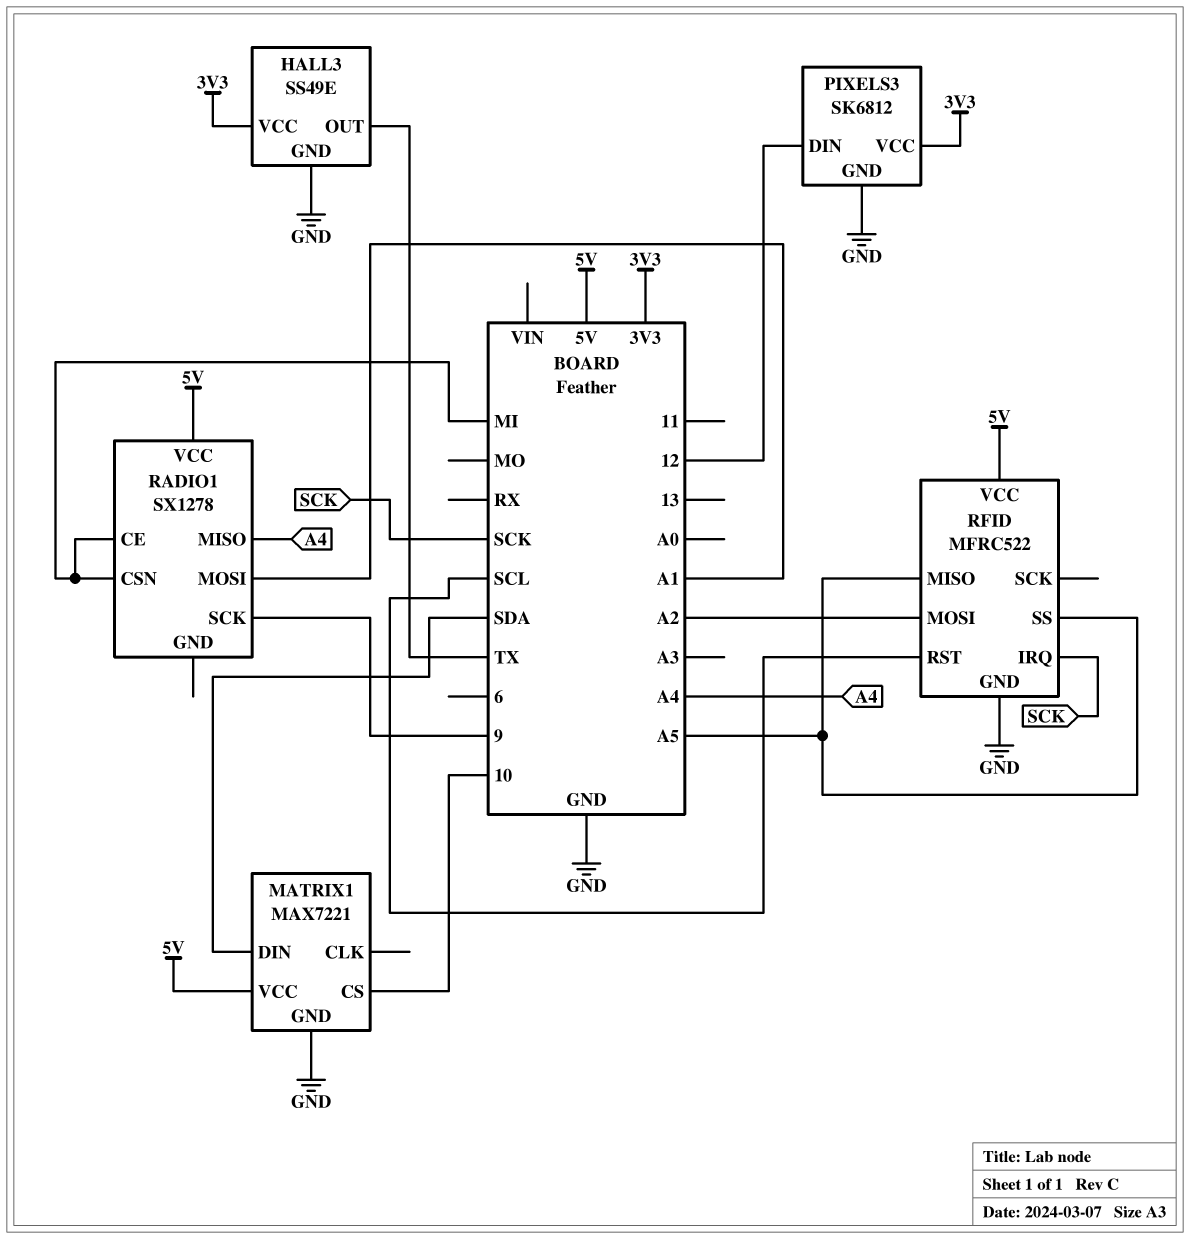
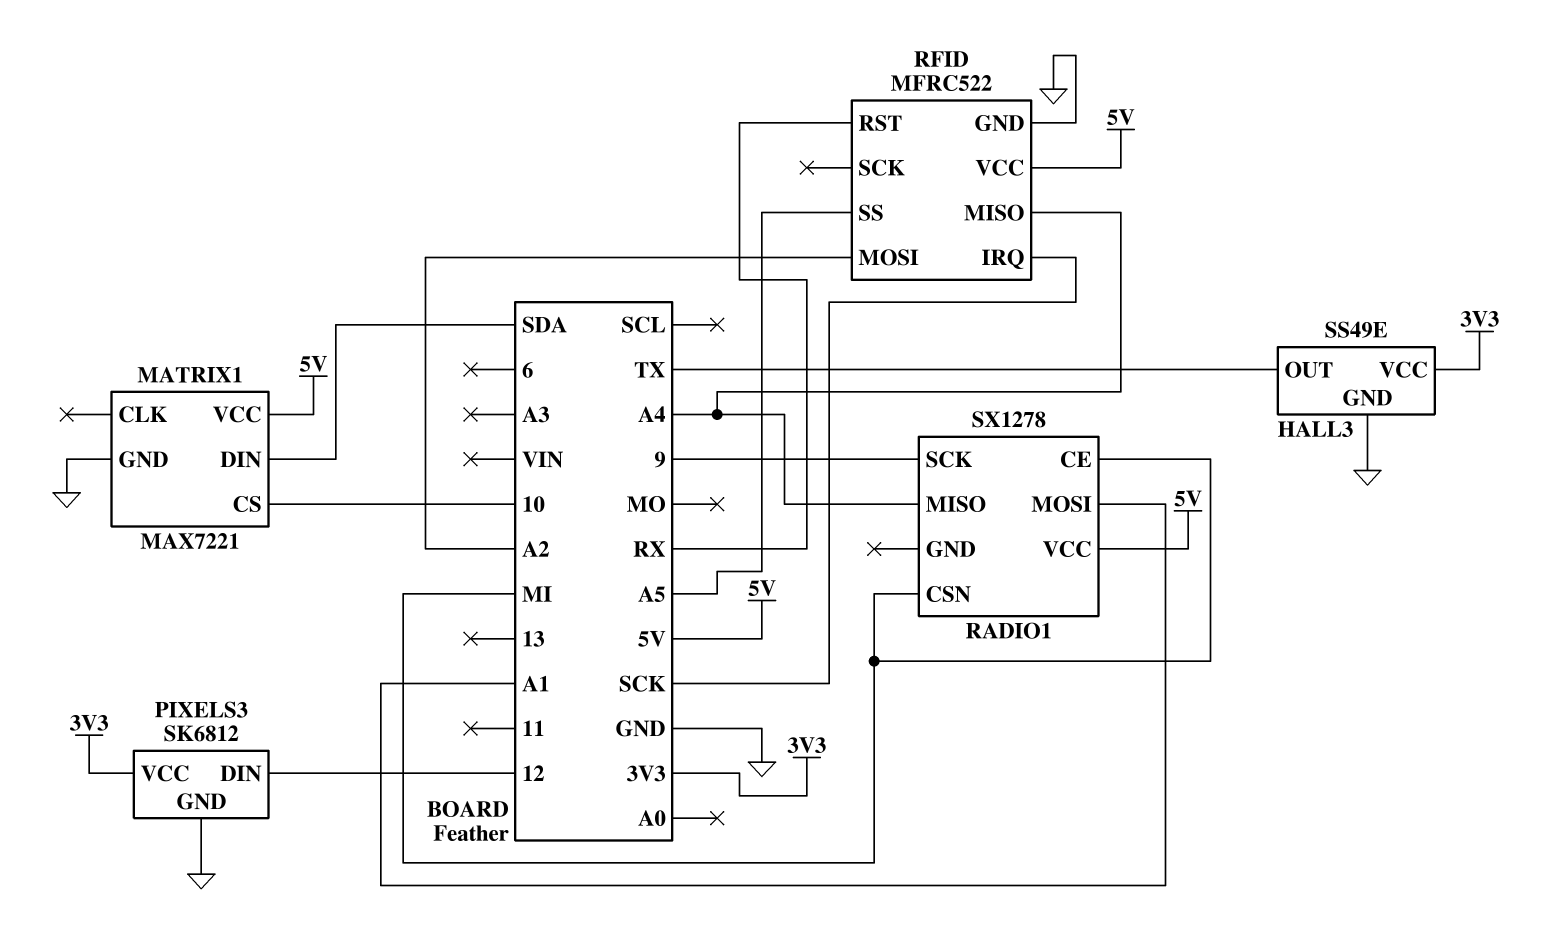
RFID pin MISO: A5 -> A4
RFID pin RST: SCL -> RX

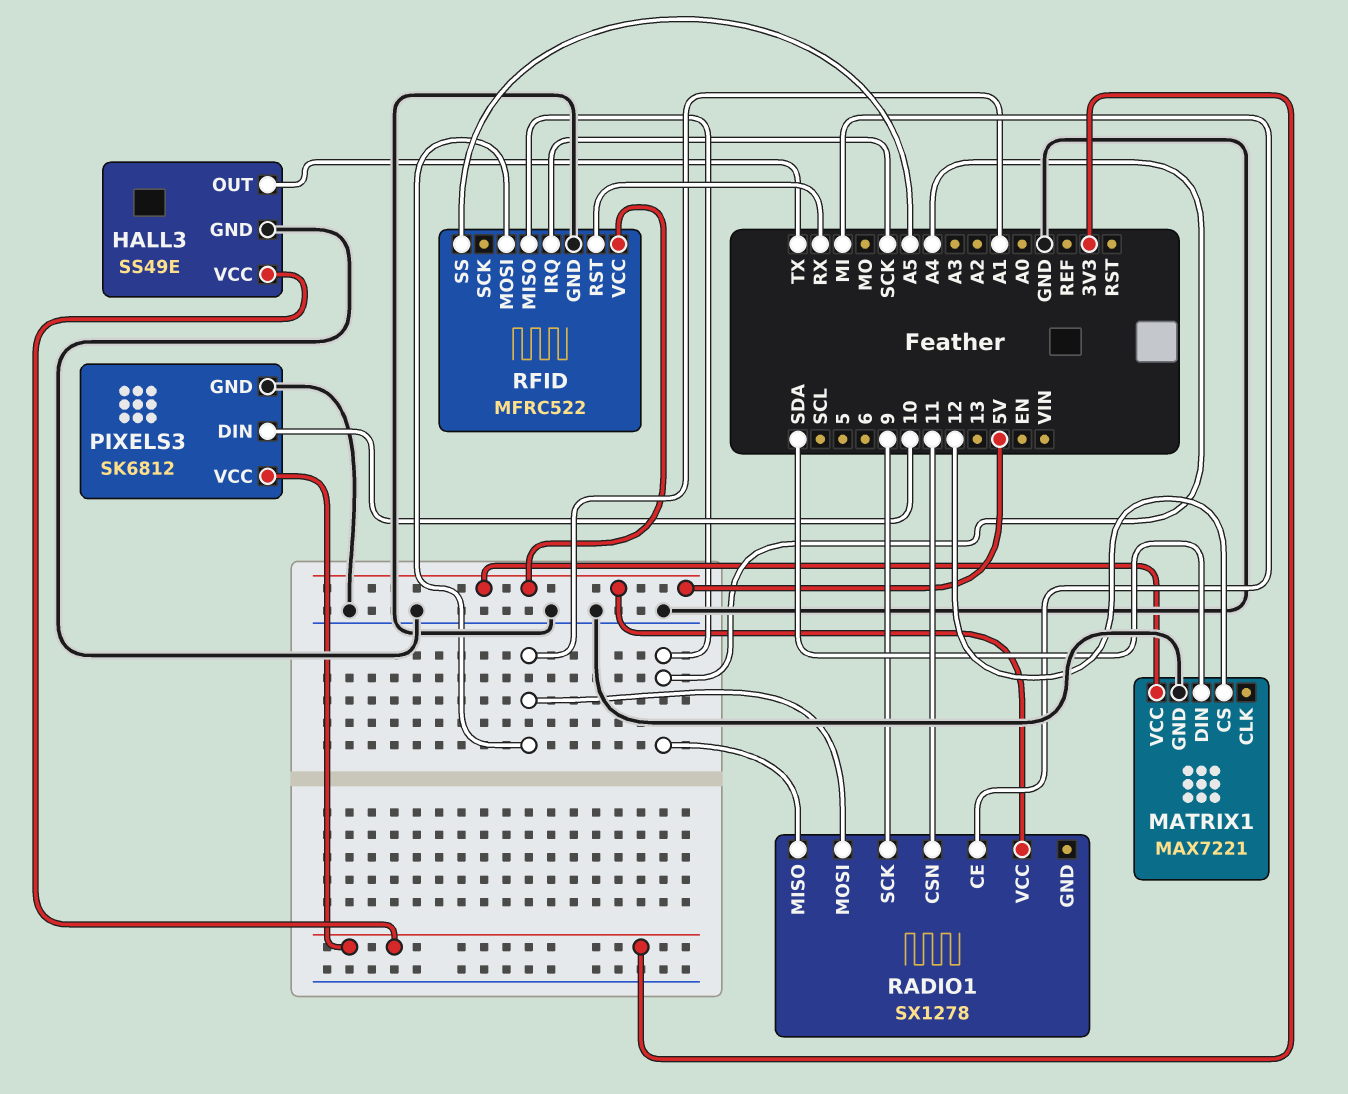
MATRIX1 pin CS: 10 -> 12
PIXELS3 pin DIN: 12 -> 10
RADIO1 pin CSN: MI -> 11
RFID pin MOSI: A2 -> A1

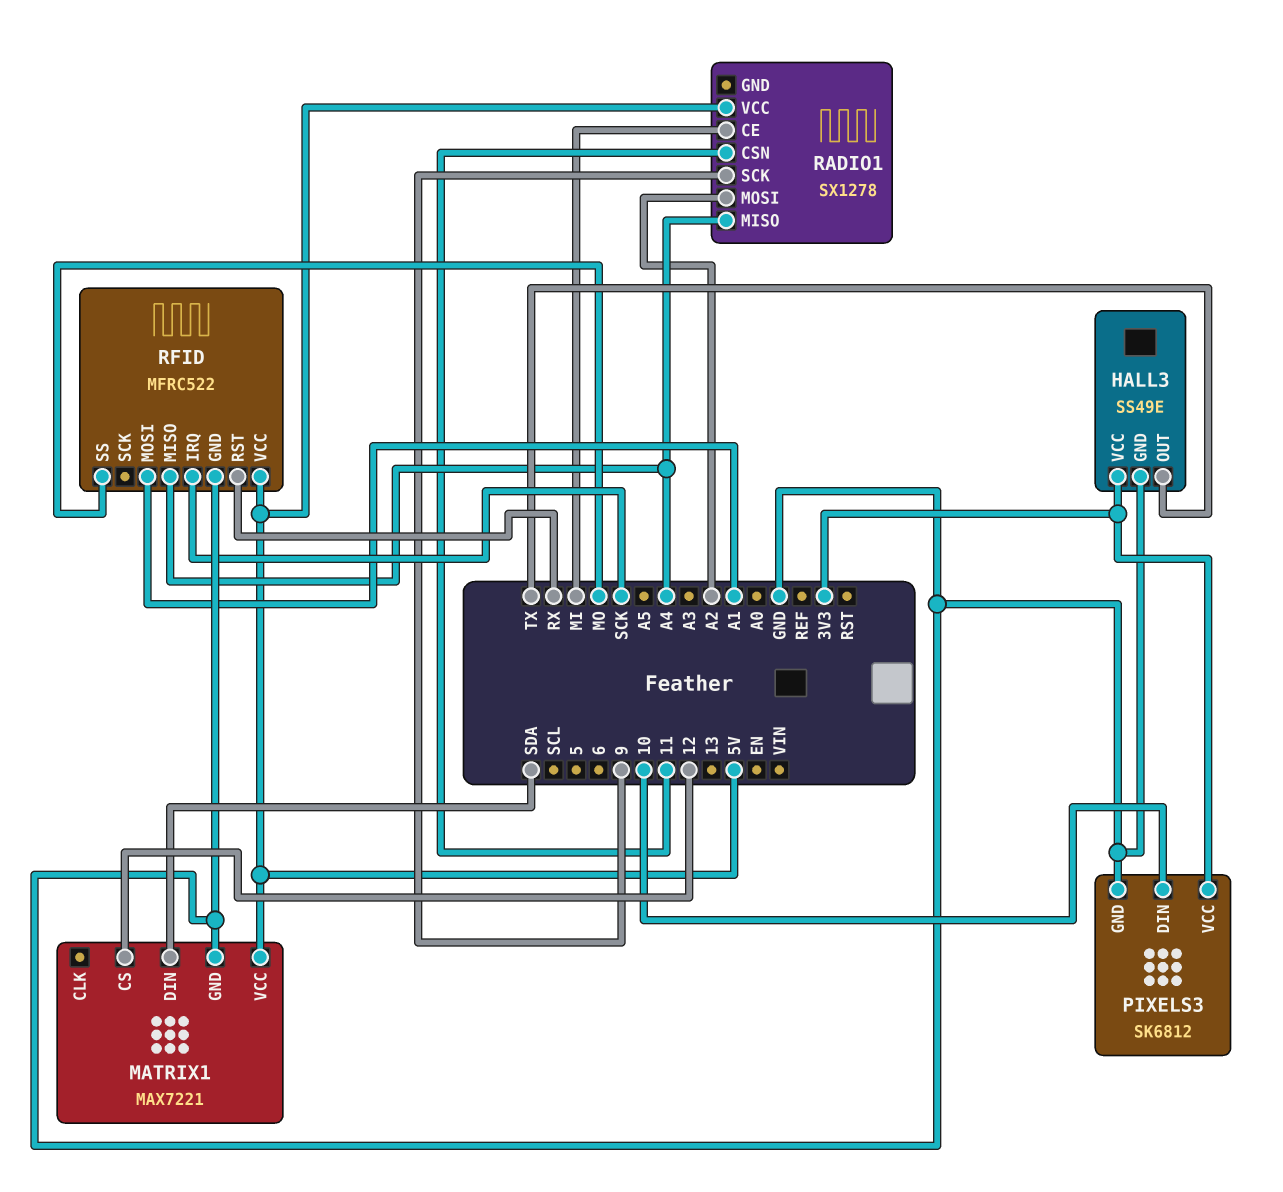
RADIO1 pin MOSI: A1 -> A2
RFID pin SS: A5 -> MO

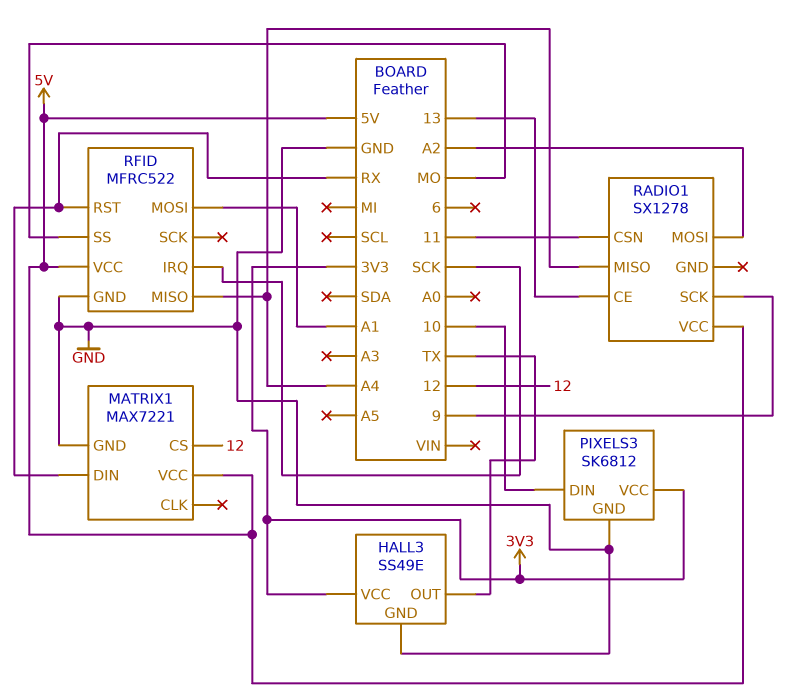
MATRIX1 pin DIN: SDA -> RX
RADIO1 pin CE: MI -> 13

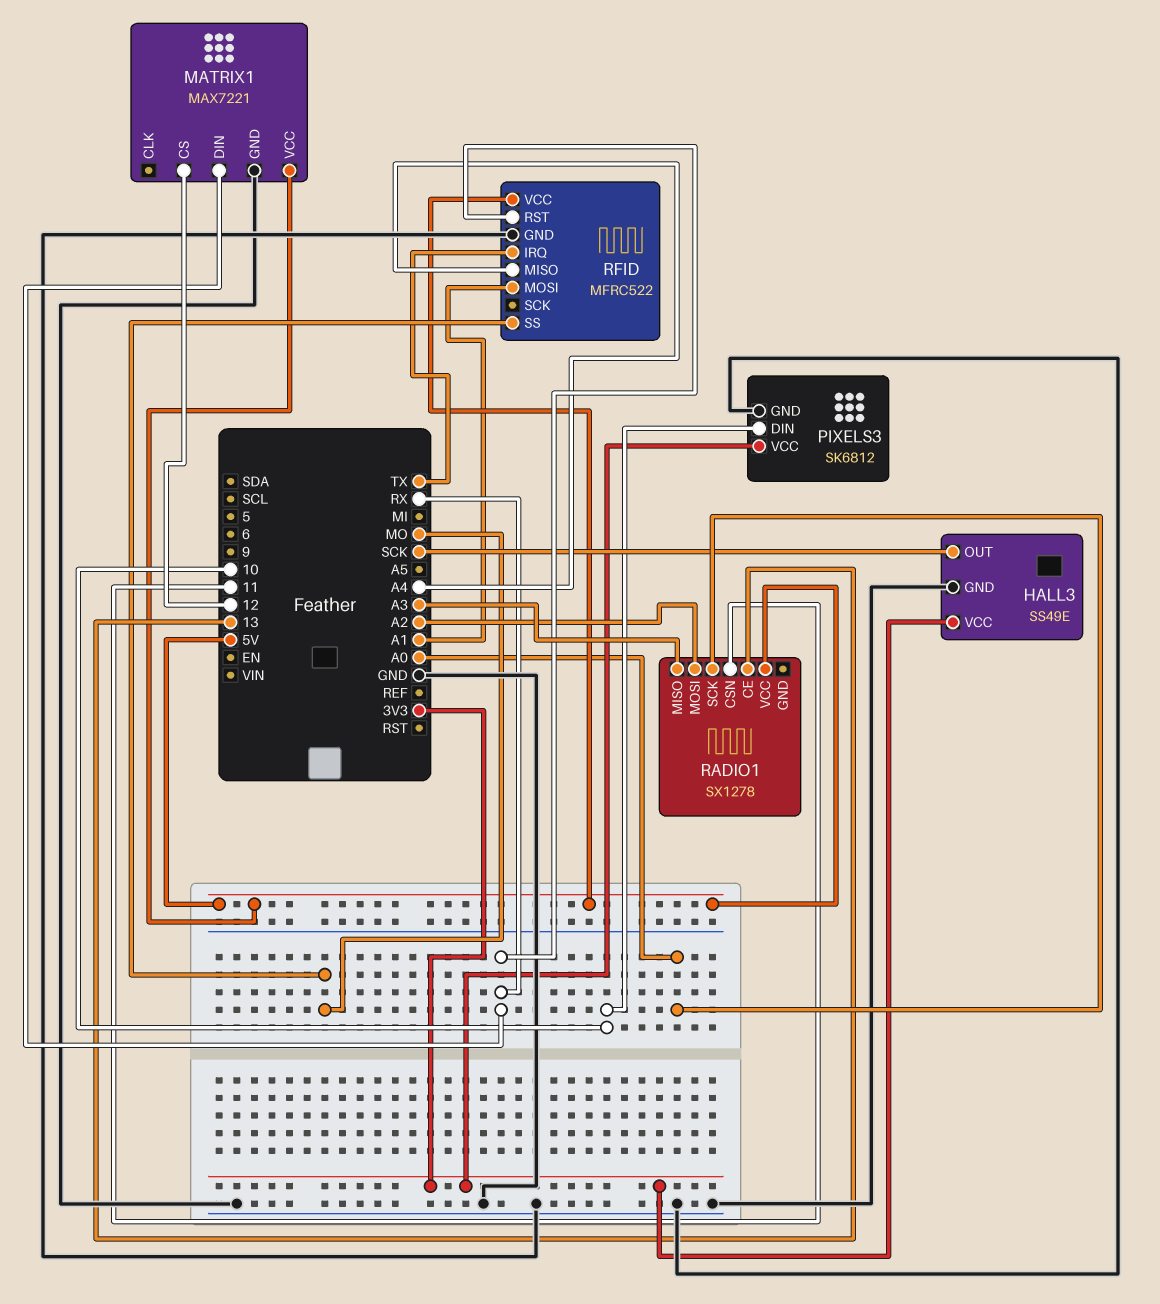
HALL3 pin OUT: TX -> SCK
RADIO1 pin MISO: A4 -> A3
RADIO1 pin SCK: 9 -> A0
RFID pin IRQ: SCK -> TX

